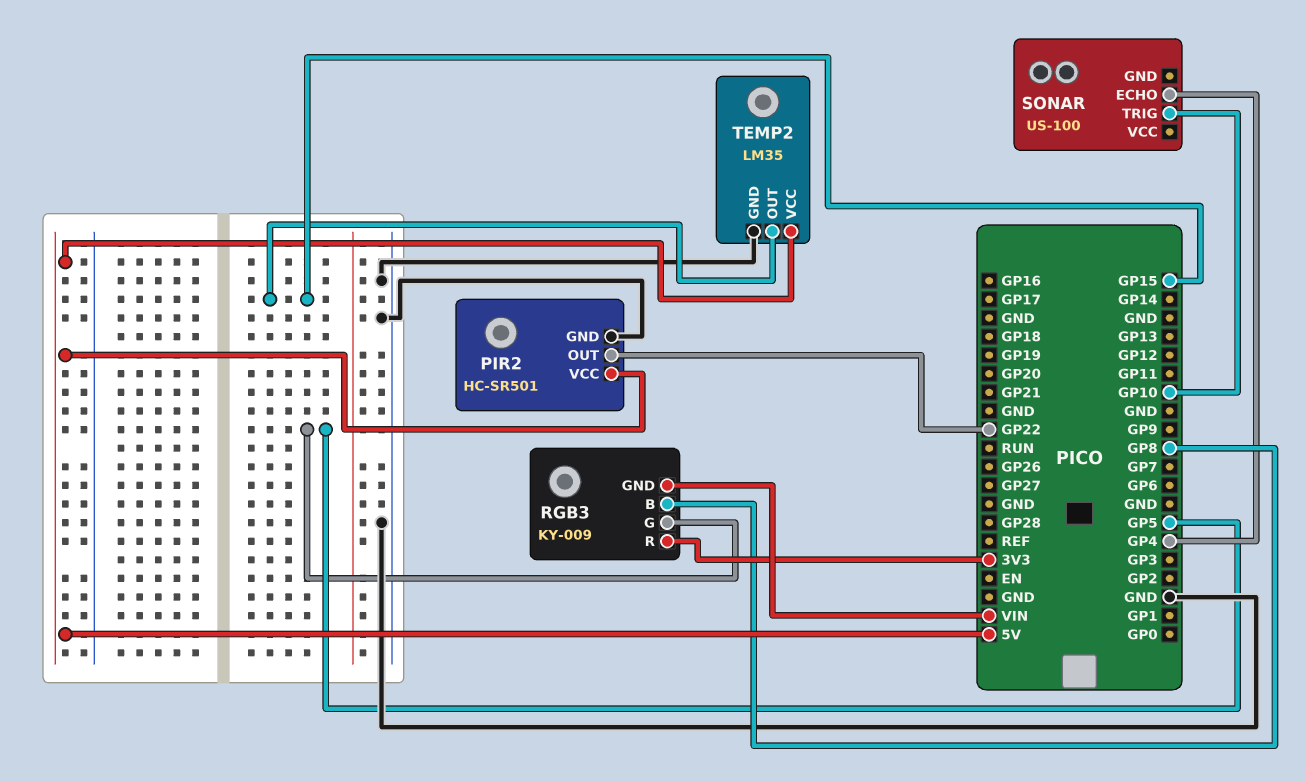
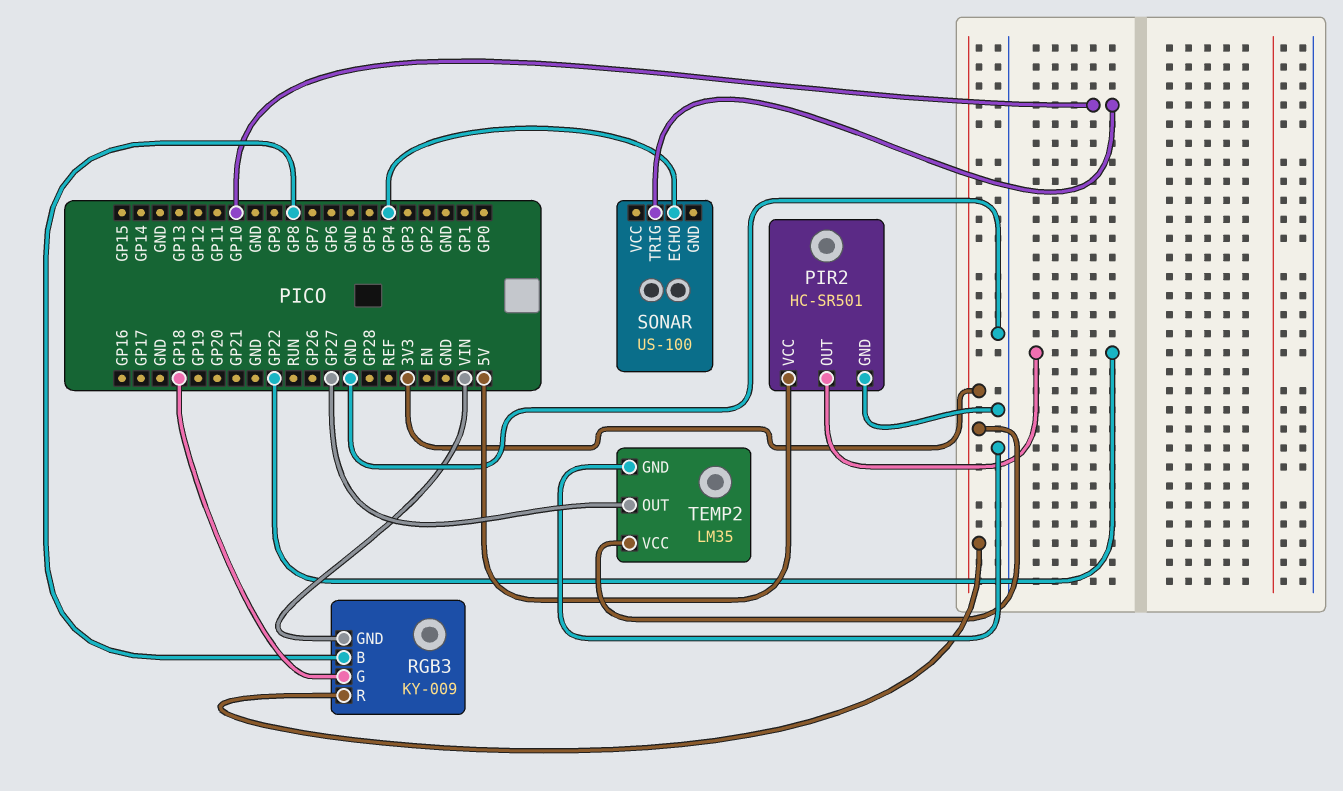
RGB3 pin G: GP5 -> GP18
TEMP2 pin OUT: GP15 -> GP27
TEMP2 pin VCC: 5V -> 3V3

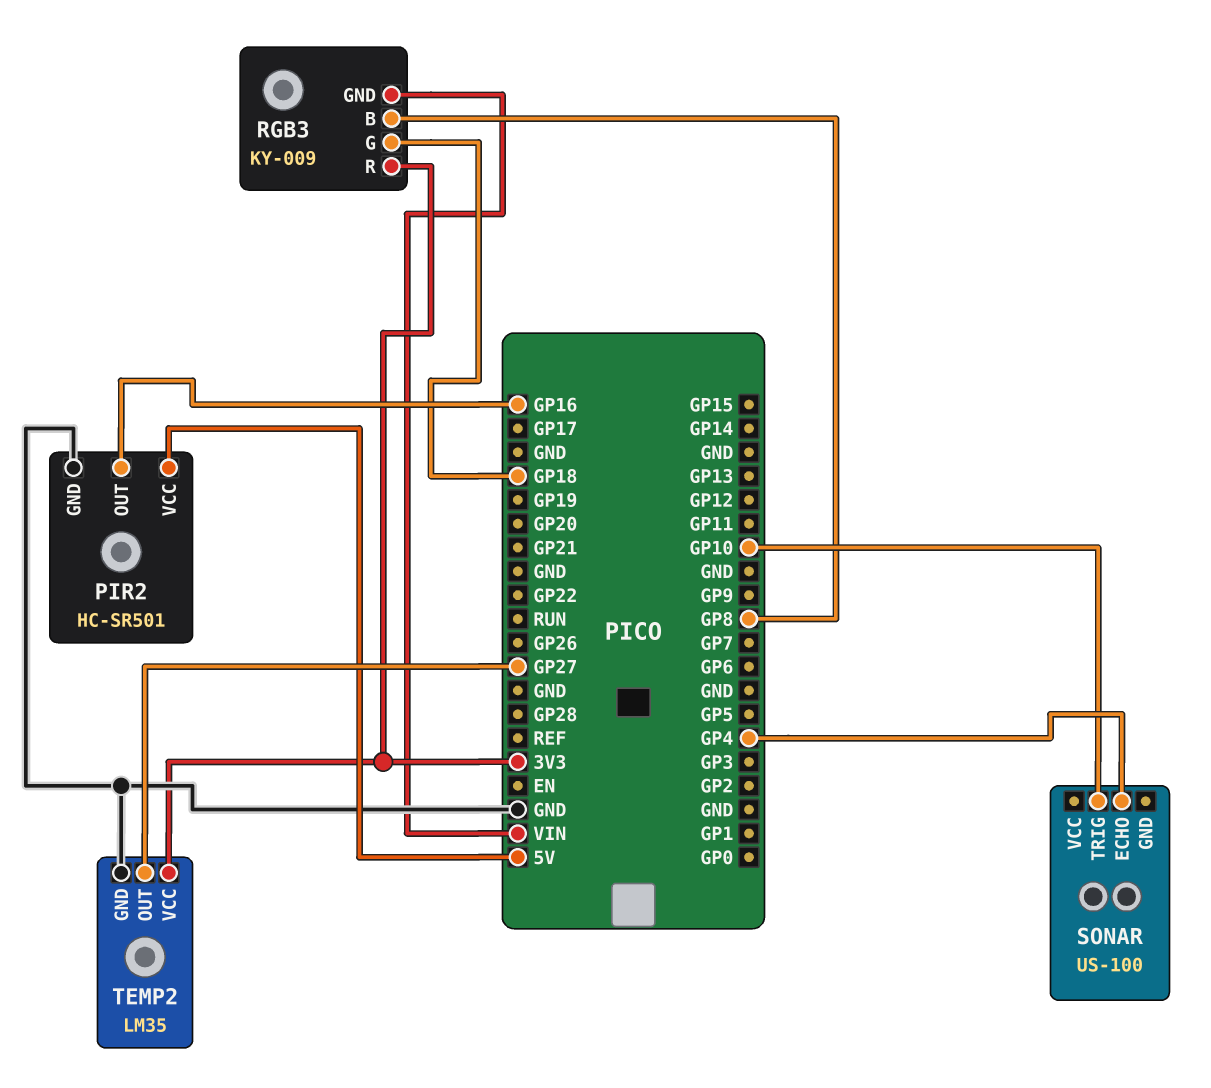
PIR2 pin OUT: GP22 -> GP16

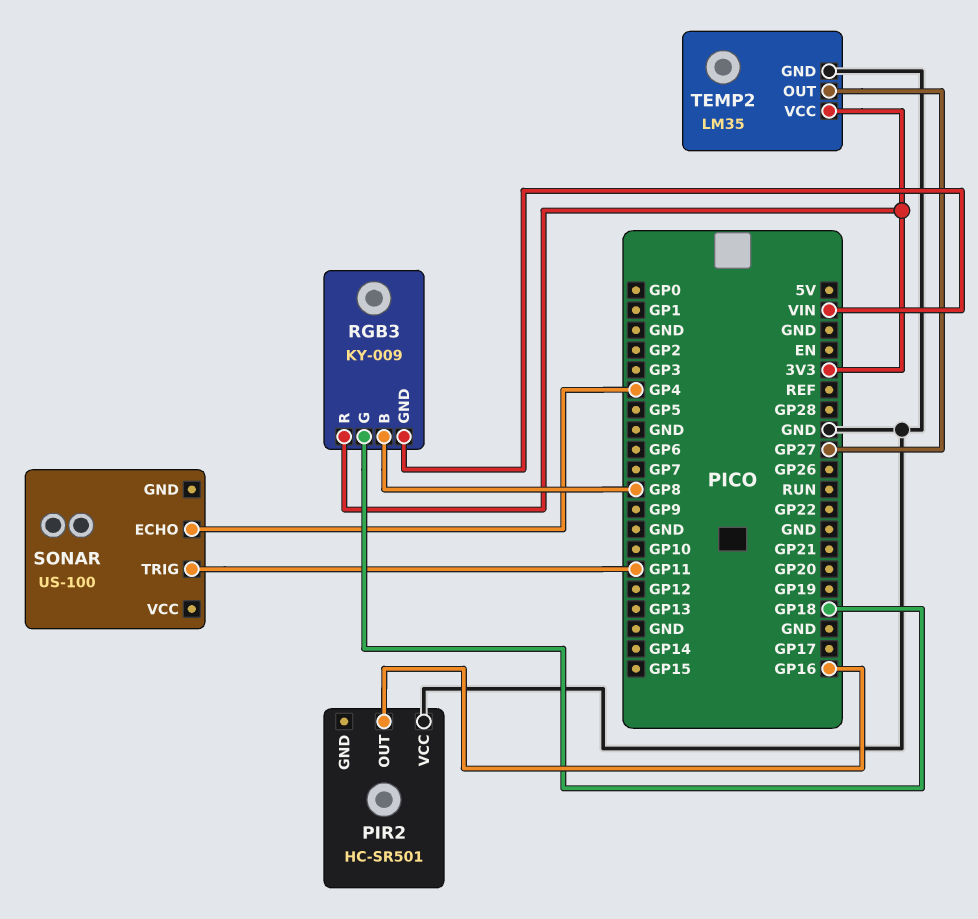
PIR2 pin GND: GND -> none
PIR2 pin VCC: 5V -> GND
SONAR pin TRIG: GP10 -> GP11

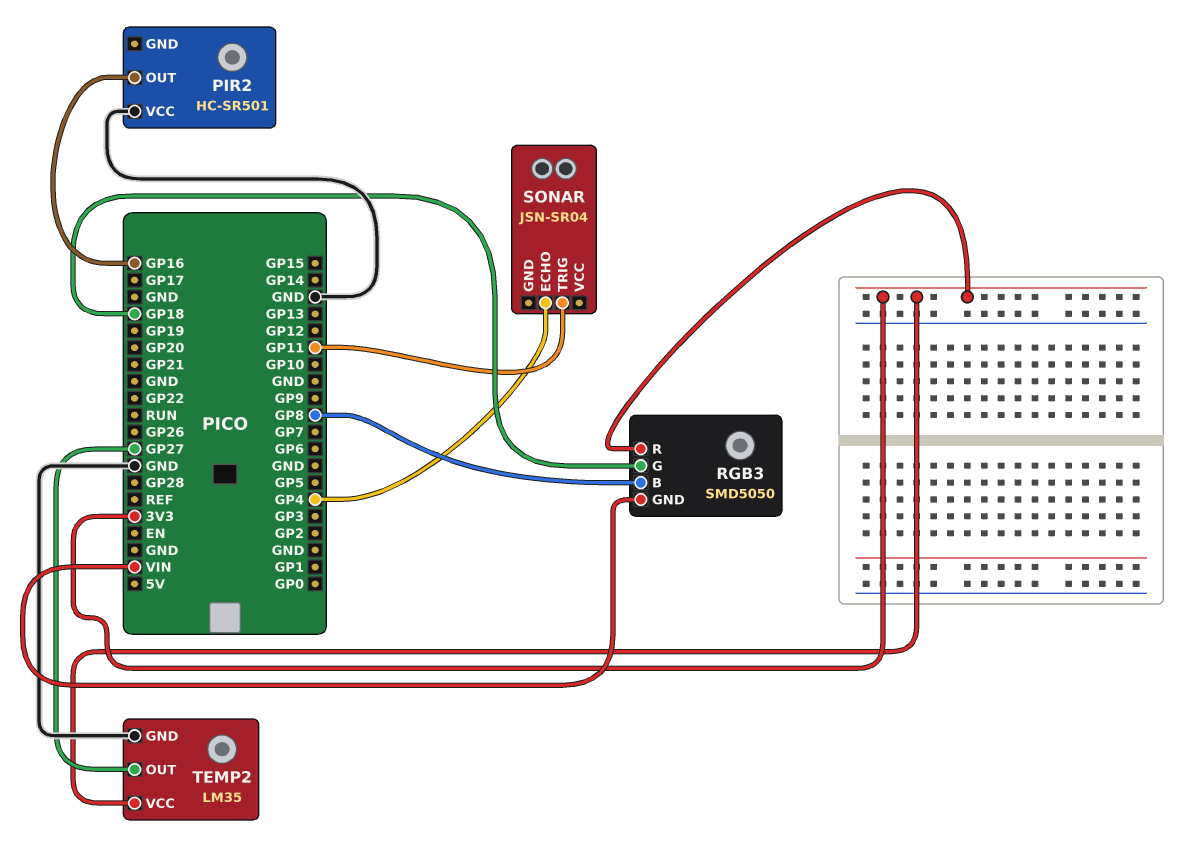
RGB3: KY-009 -> SMD5050
SONAR: US-100 -> JSN-SR04

